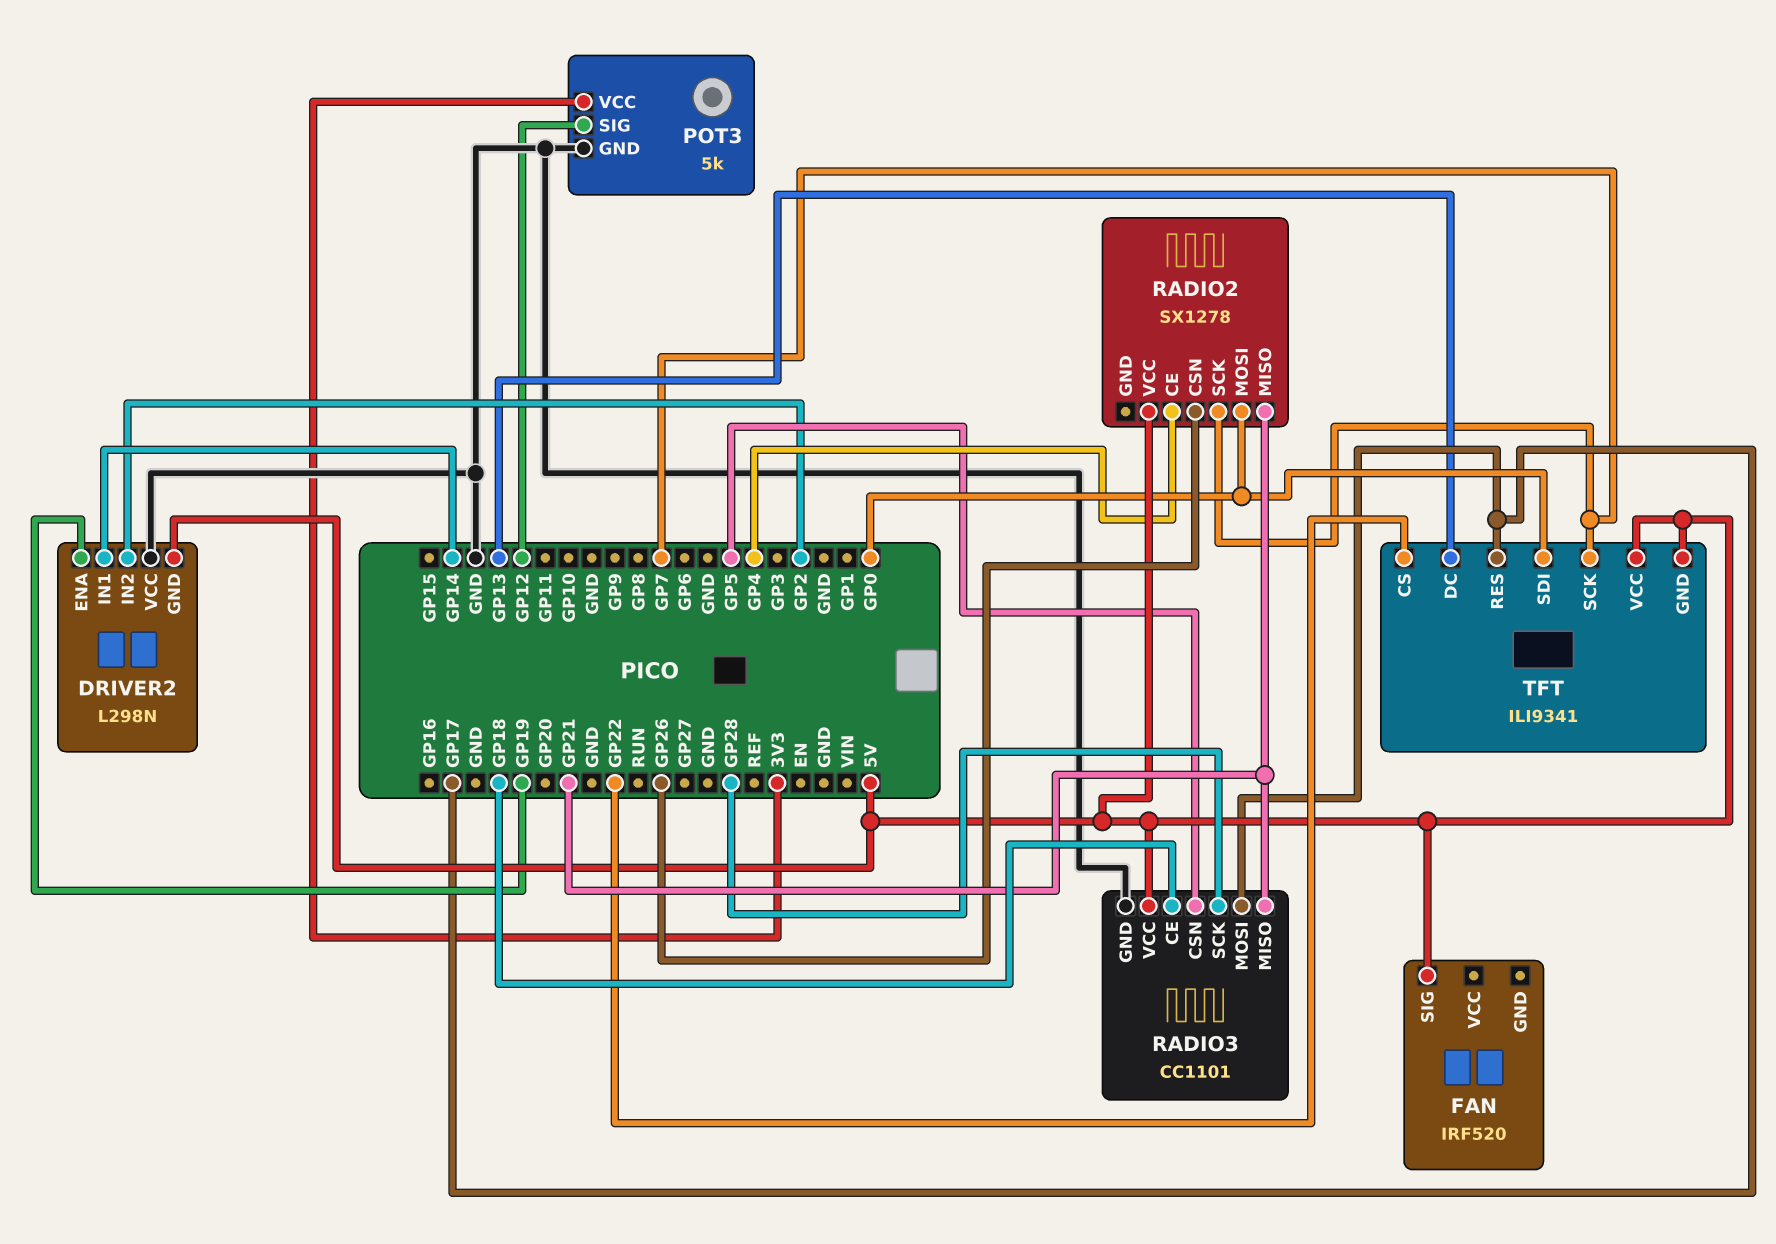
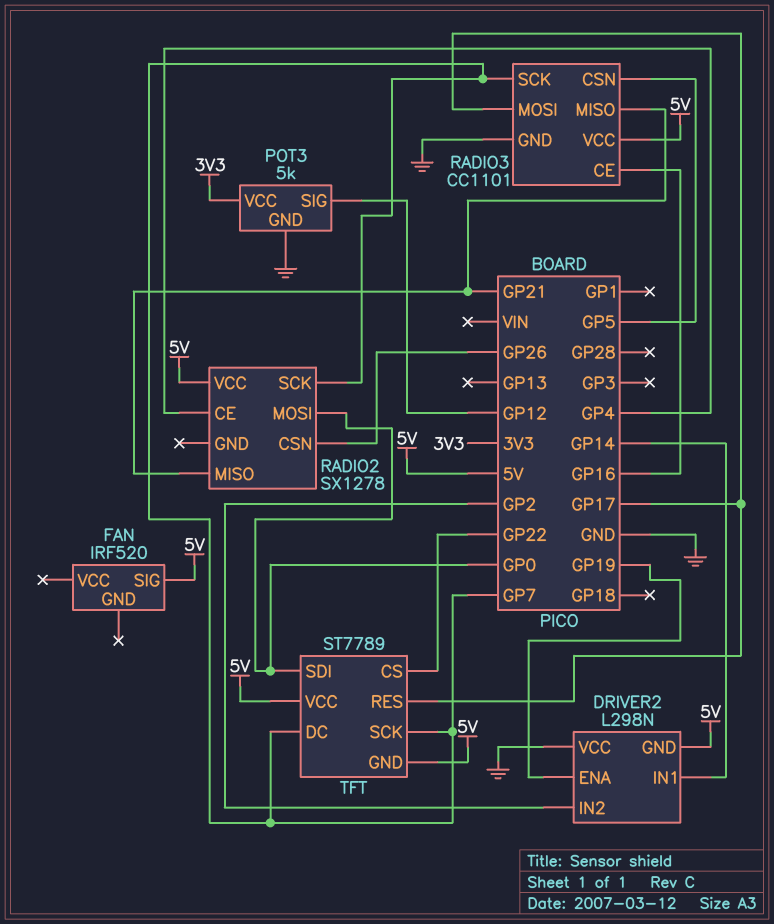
RADIO3 pin CE: GP18 -> GP16
RADIO3 pin SCK: GP28 -> GP7
TFT: ILI9341 -> ST7789
TFT pin DC: GP13 -> GP7

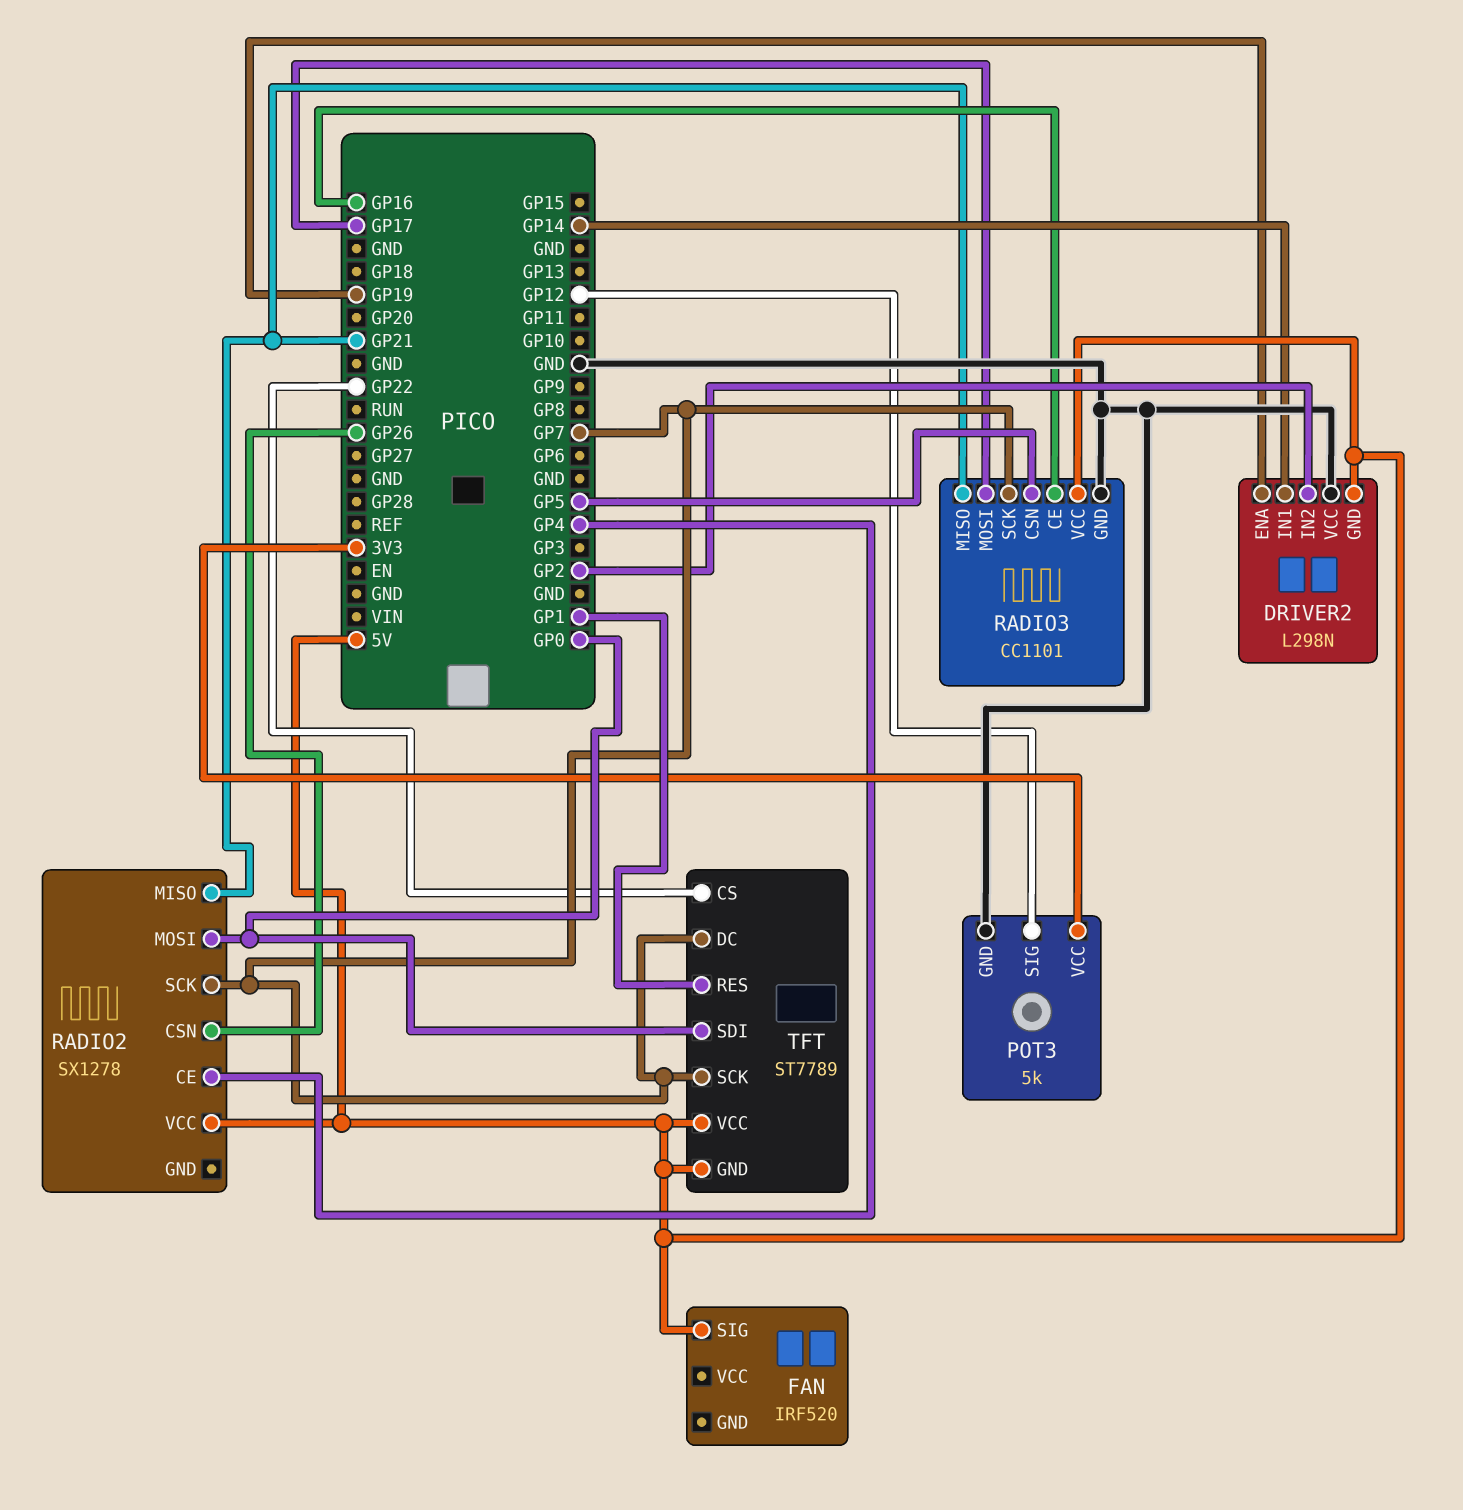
TFT pin RES: GP17 -> GP1

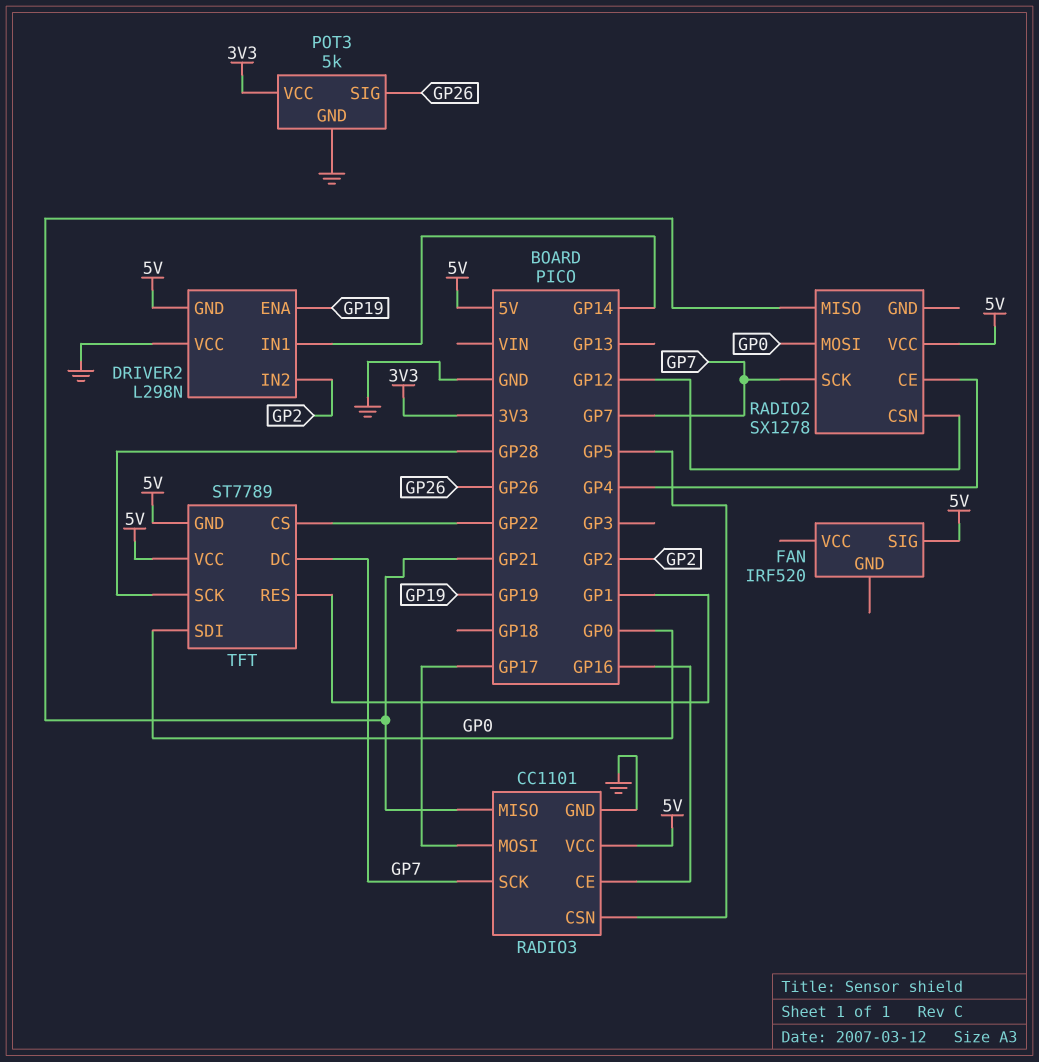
POT3 pin SIG: GP12 -> GP26
RADIO2 pin CSN: GP26 -> GP12
TFT pin SCK: GP7 -> GP28

